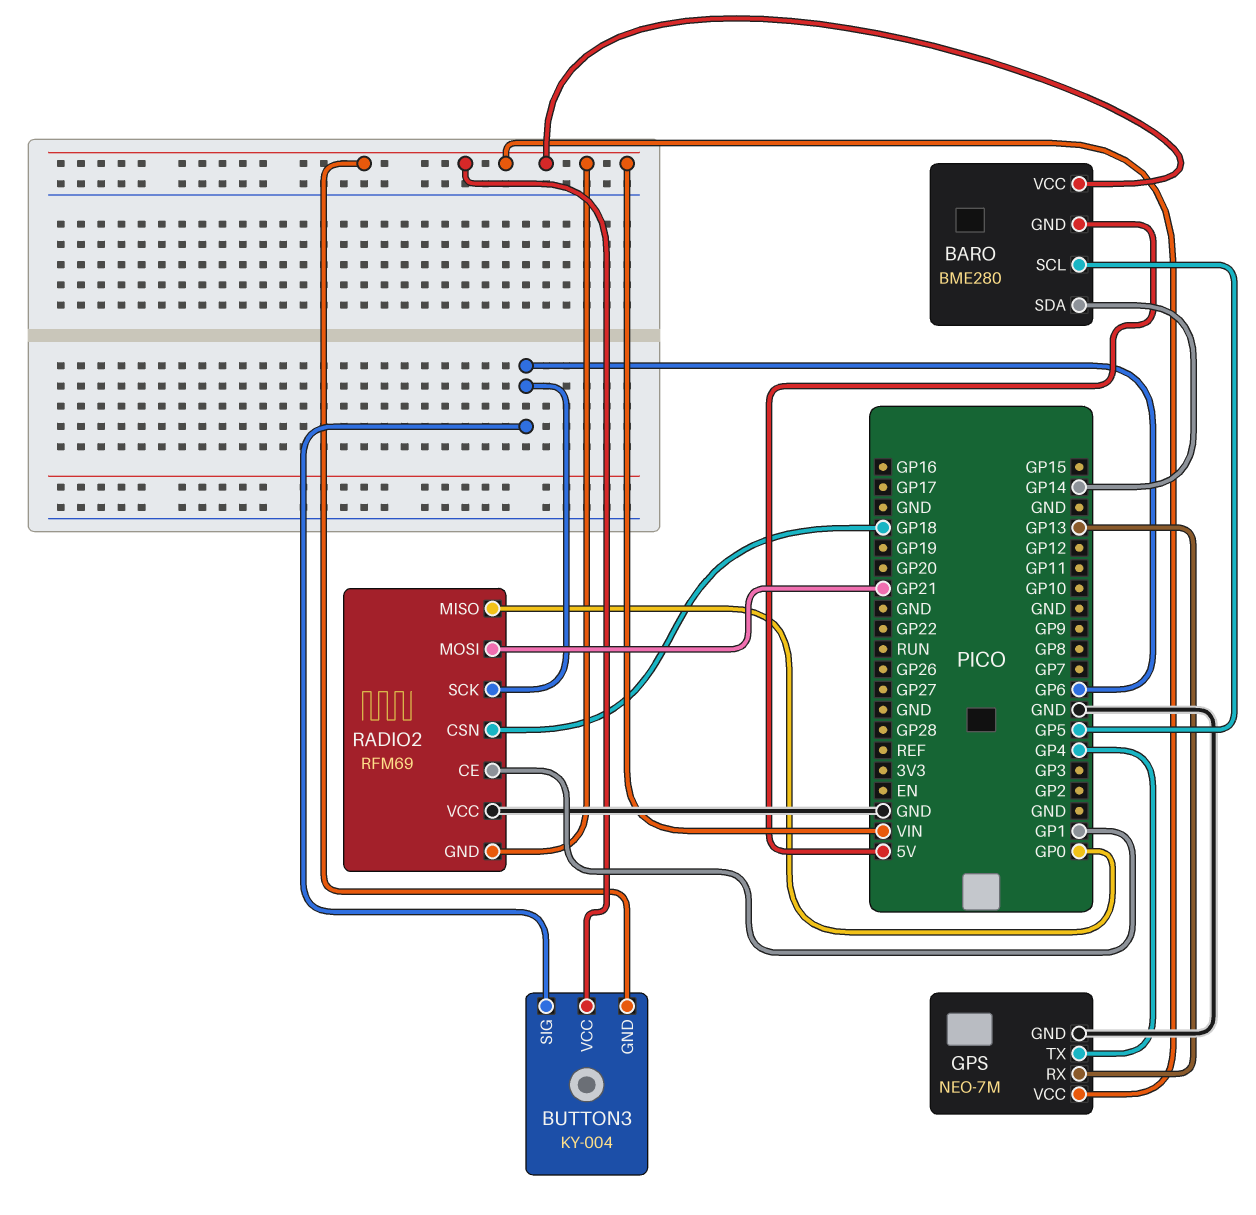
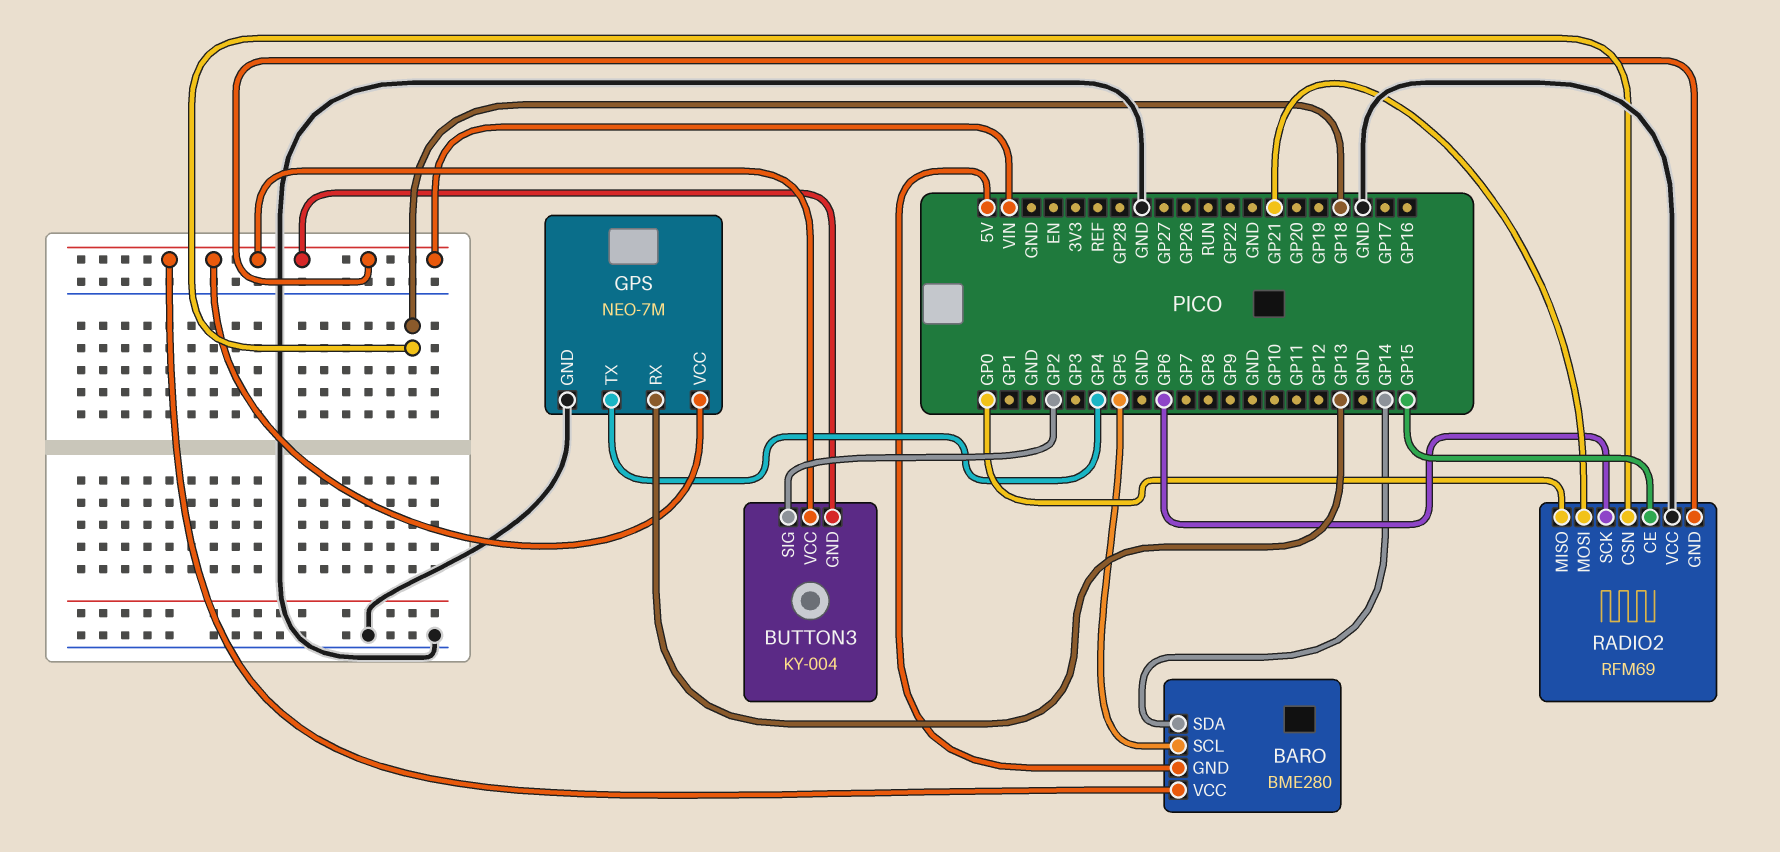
BUTTON3 pin SIG: GP6 -> GP2
RADIO2 pin CE: GP1 -> GP15

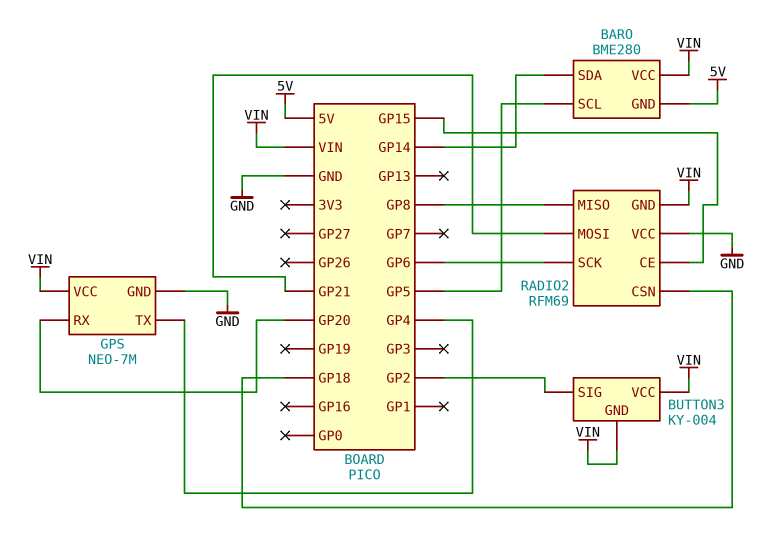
GPS pin RX: GP13 -> GP20
RADIO2 pin MISO: GP0 -> GP8

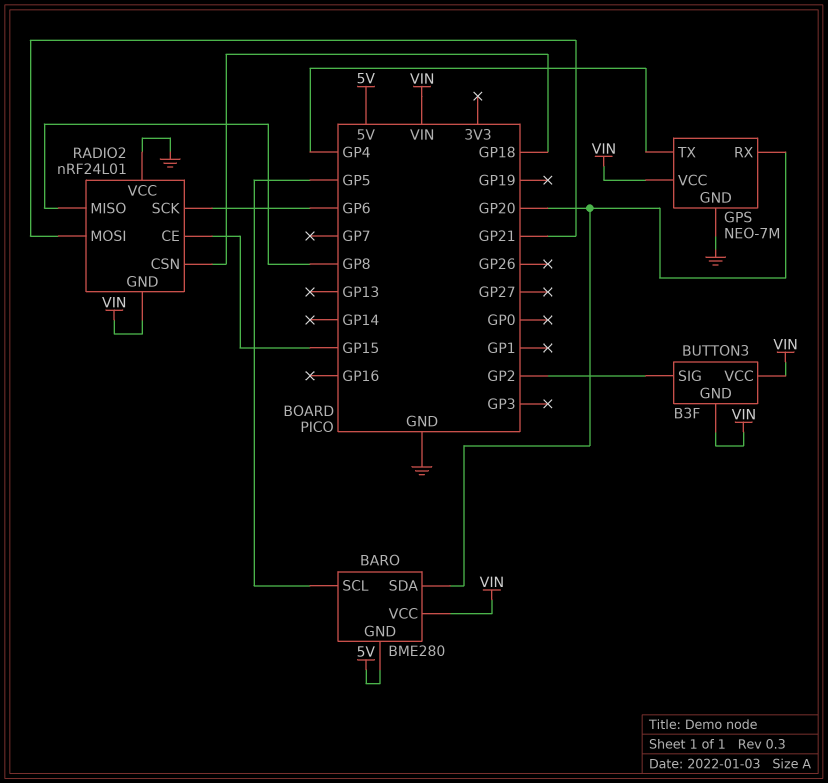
BARO pin SDA: GP14 -> GP20
BUTTON3: KY-004 -> B3F
RADIO2: RFM69 -> nRF24L01

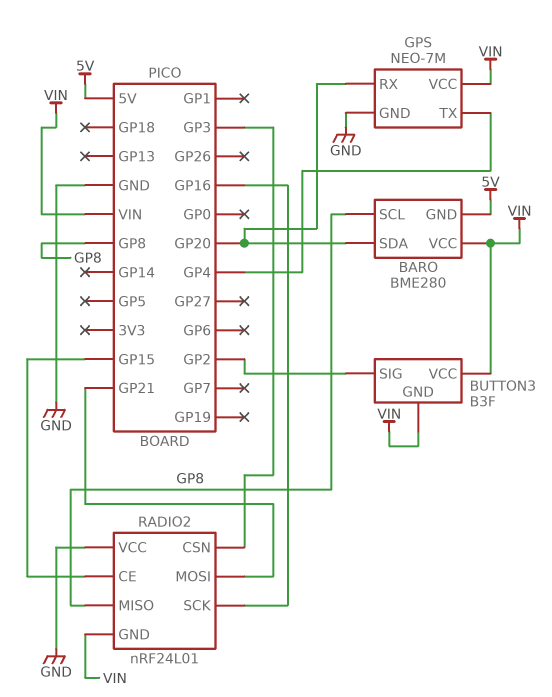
BARO pin SCL: GP5 -> GP8
RADIO2 pin CSN: GP18 -> GP3
RADIO2 pin SCK: GP6 -> GP16

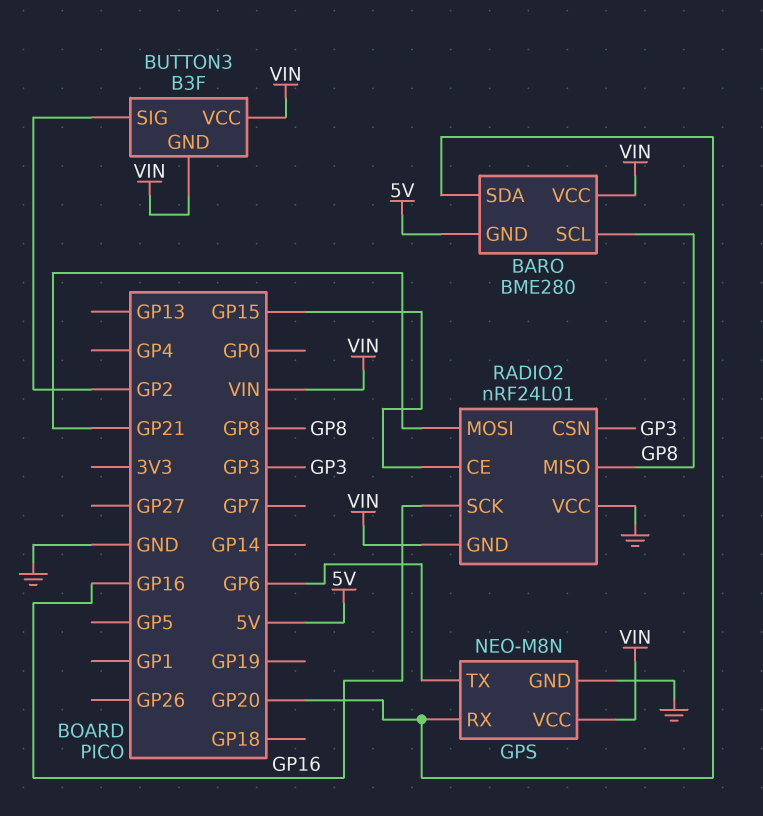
GPS: NEO-7M -> NEO-M8N
GPS pin TX: GP4 -> GP6

